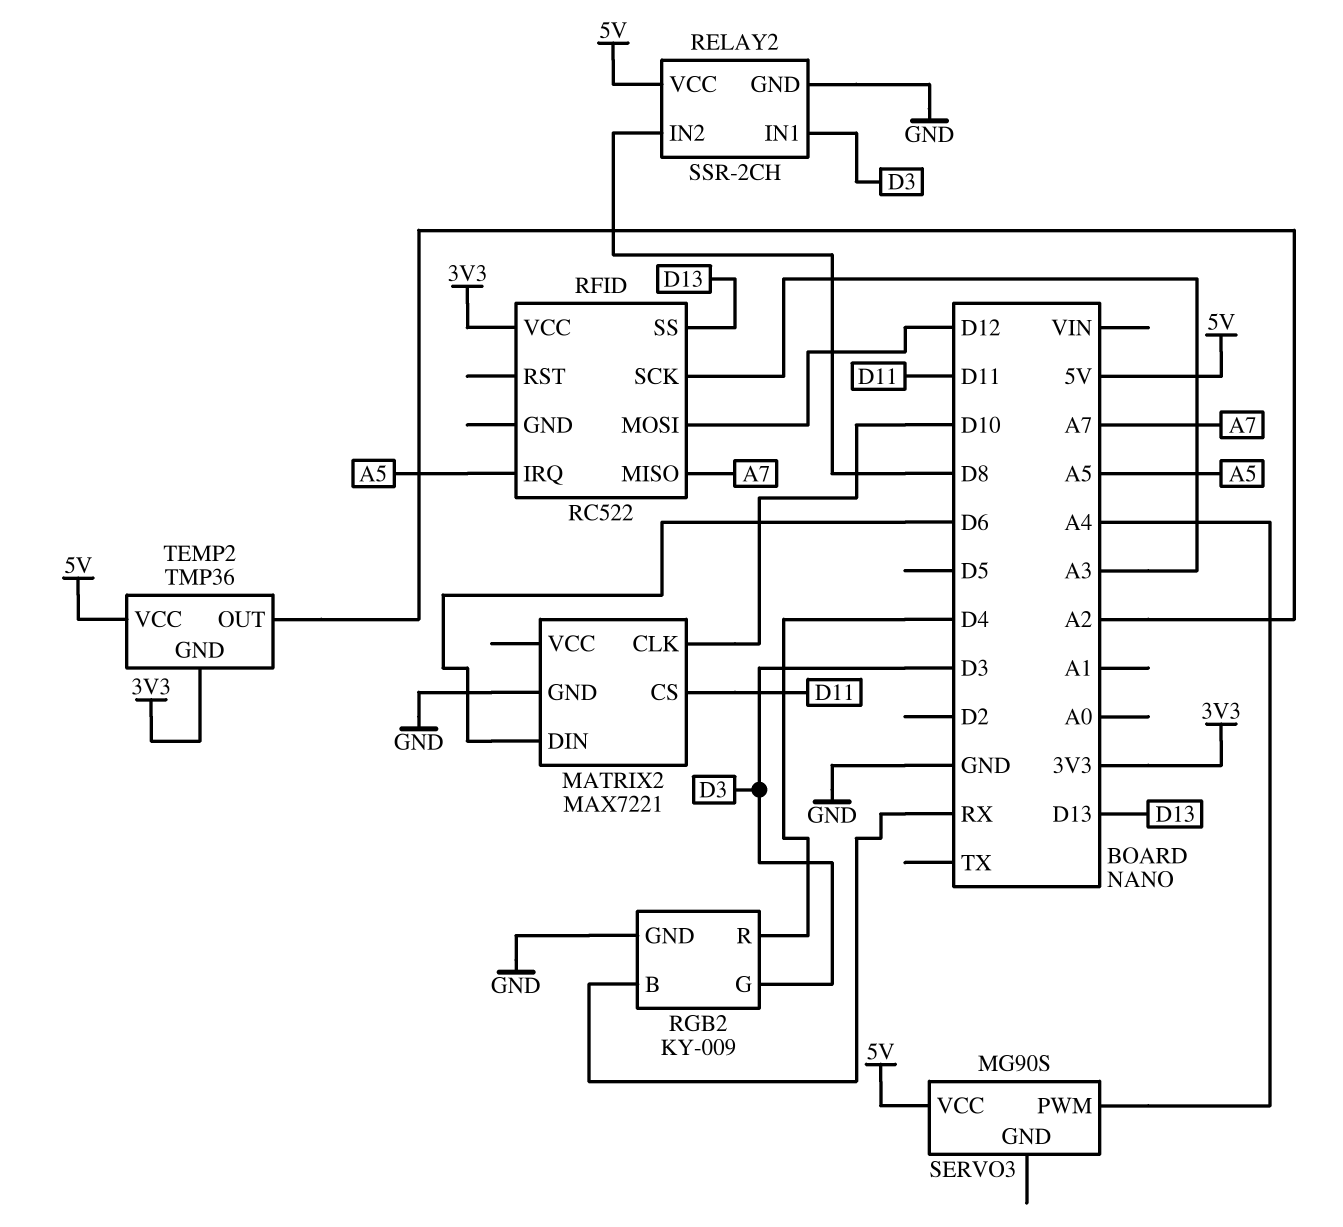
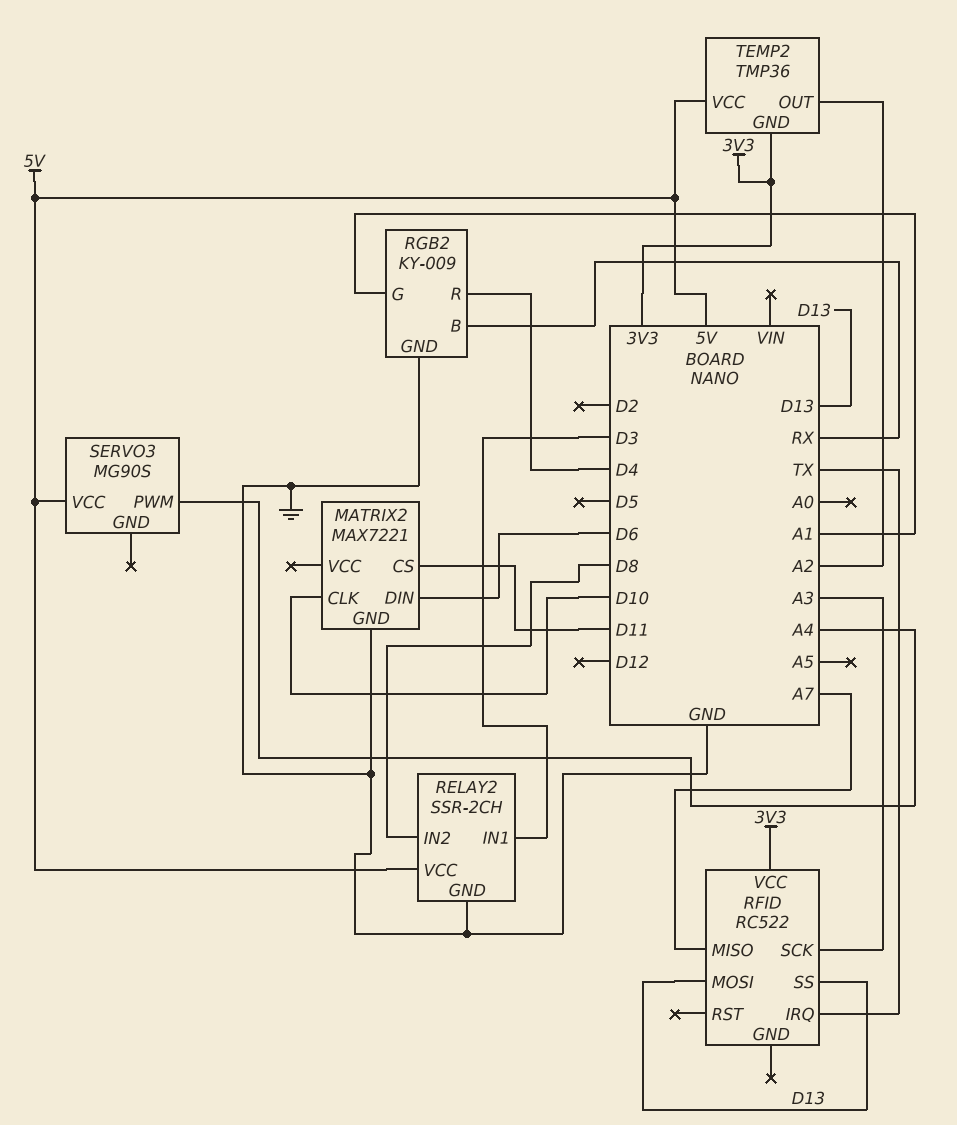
RFID pin IRQ: A5 -> TX
RFID pin MOSI: D12 -> D13
RGB2 pin G: D3 -> A1

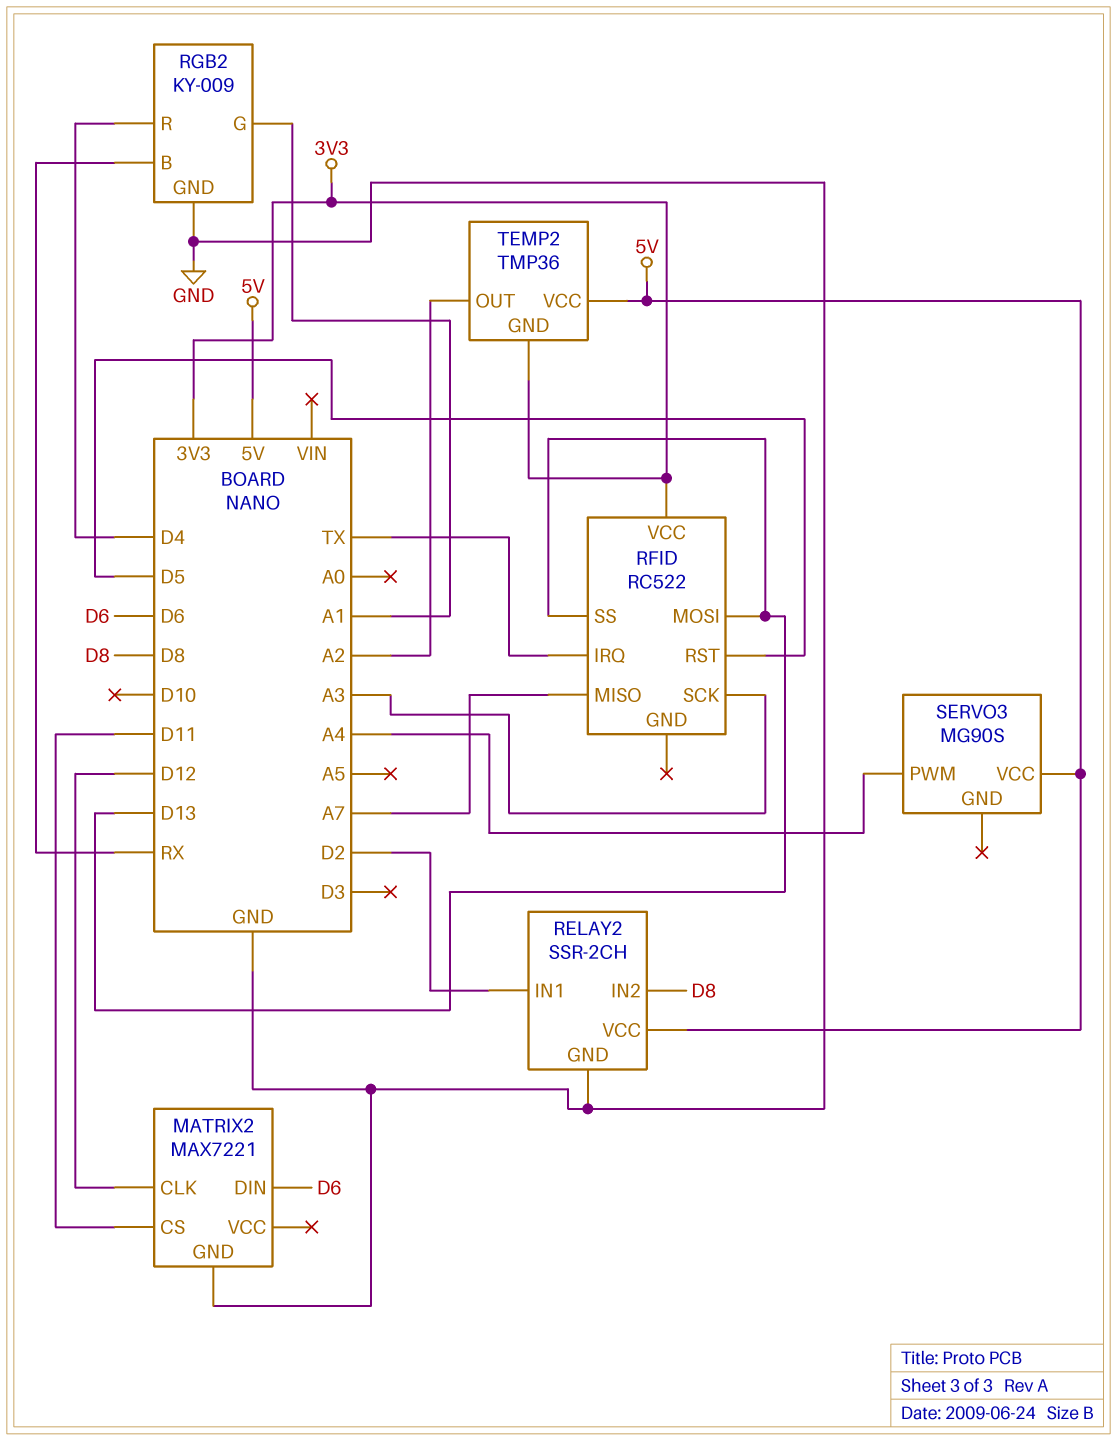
MATRIX2 pin CLK: D10 -> D12
RELAY2 pin IN1: D3 -> D2
RFID pin RST: none -> D5

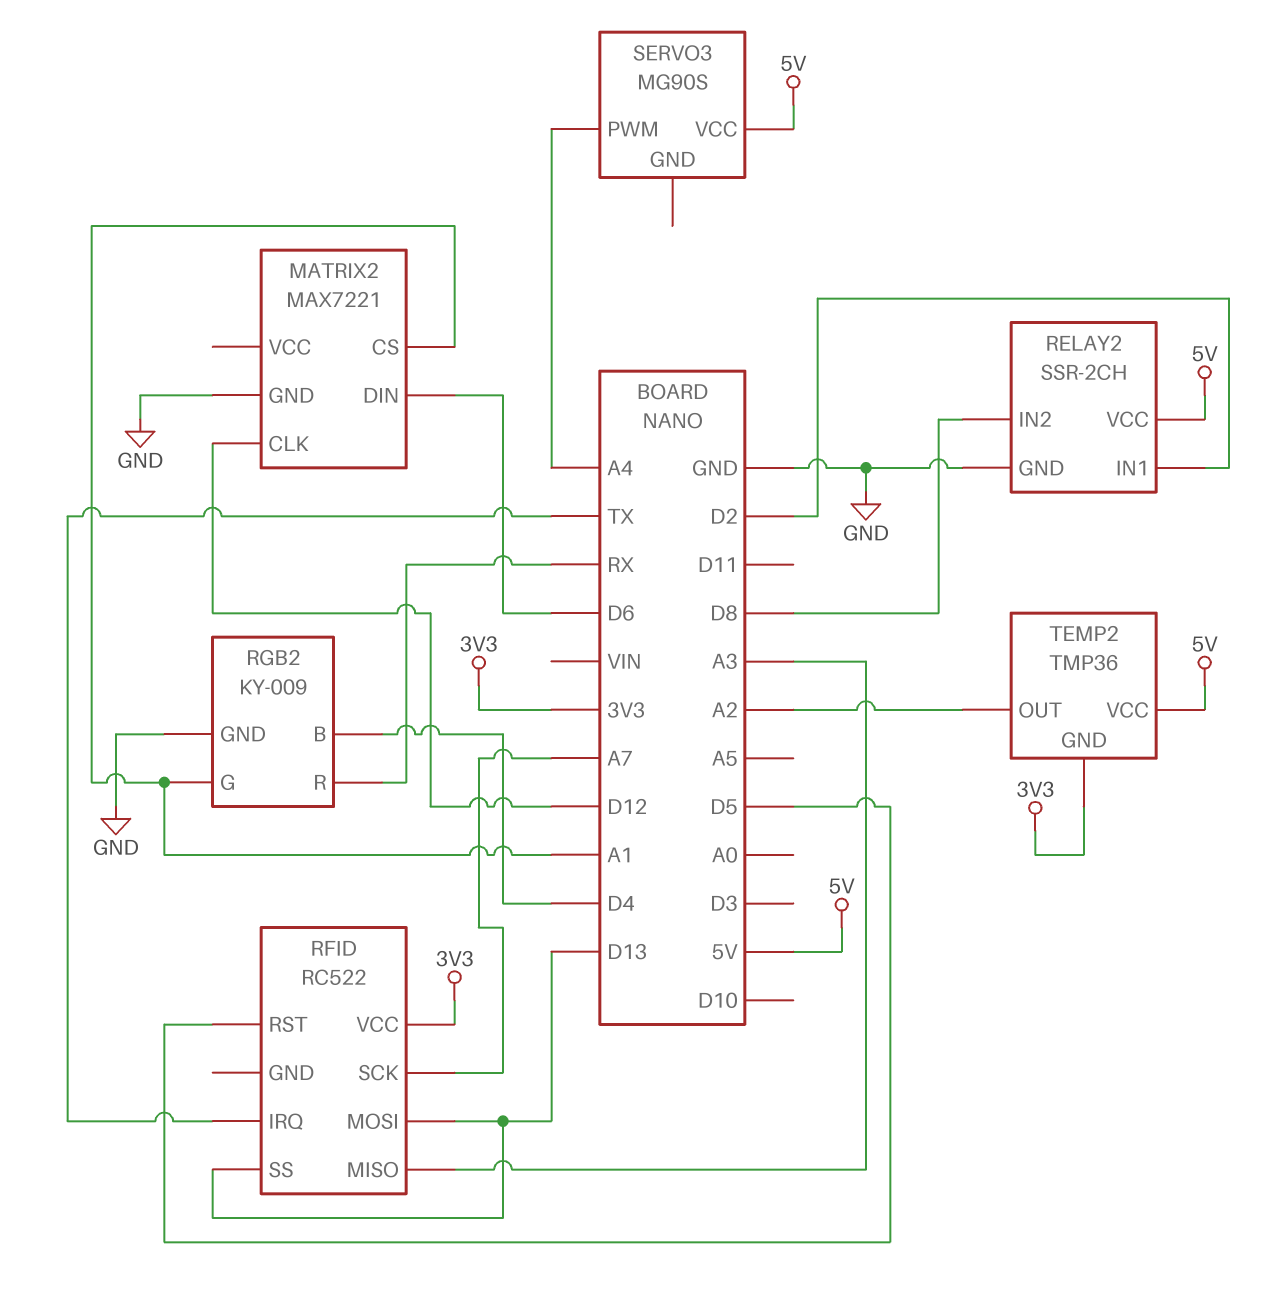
MATRIX2 pin CS: D11 -> A1
RFID pin MISO: A7 -> A3
RFID pin SCK: A3 -> A7
RGB2 pin B: RX -> D4
RGB2 pin R: D4 -> RX

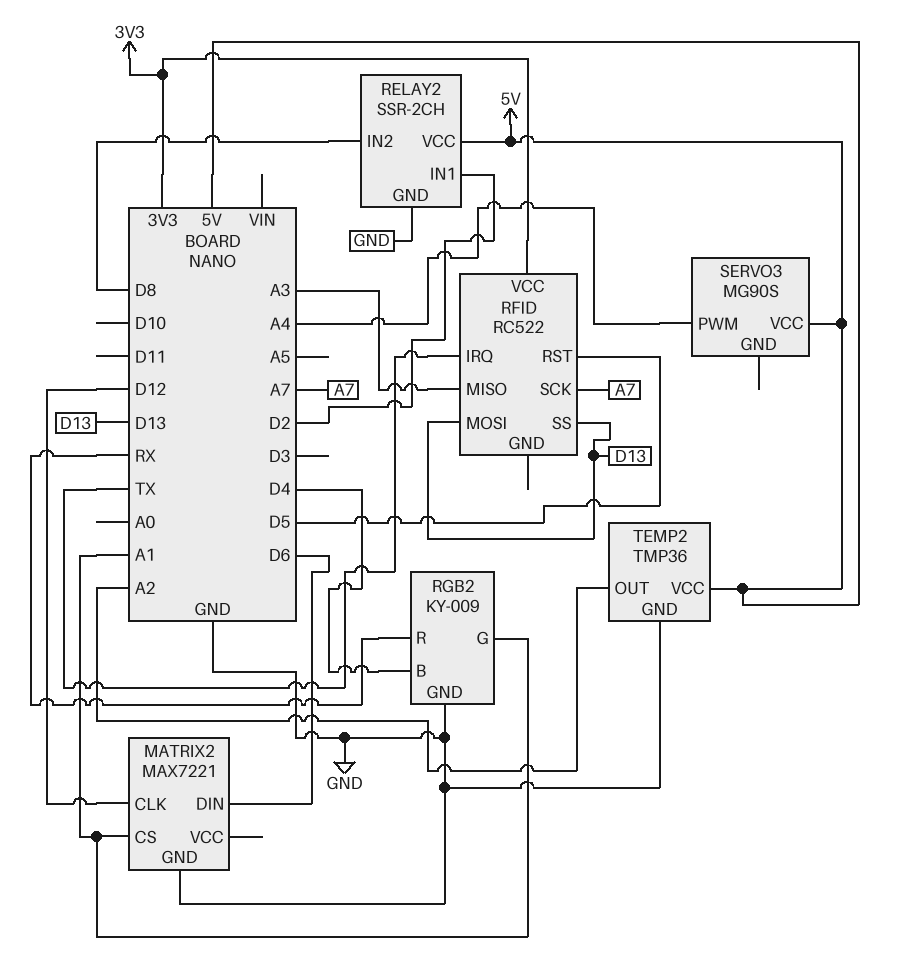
TEMP2 pin GND: 3V3 -> GND

